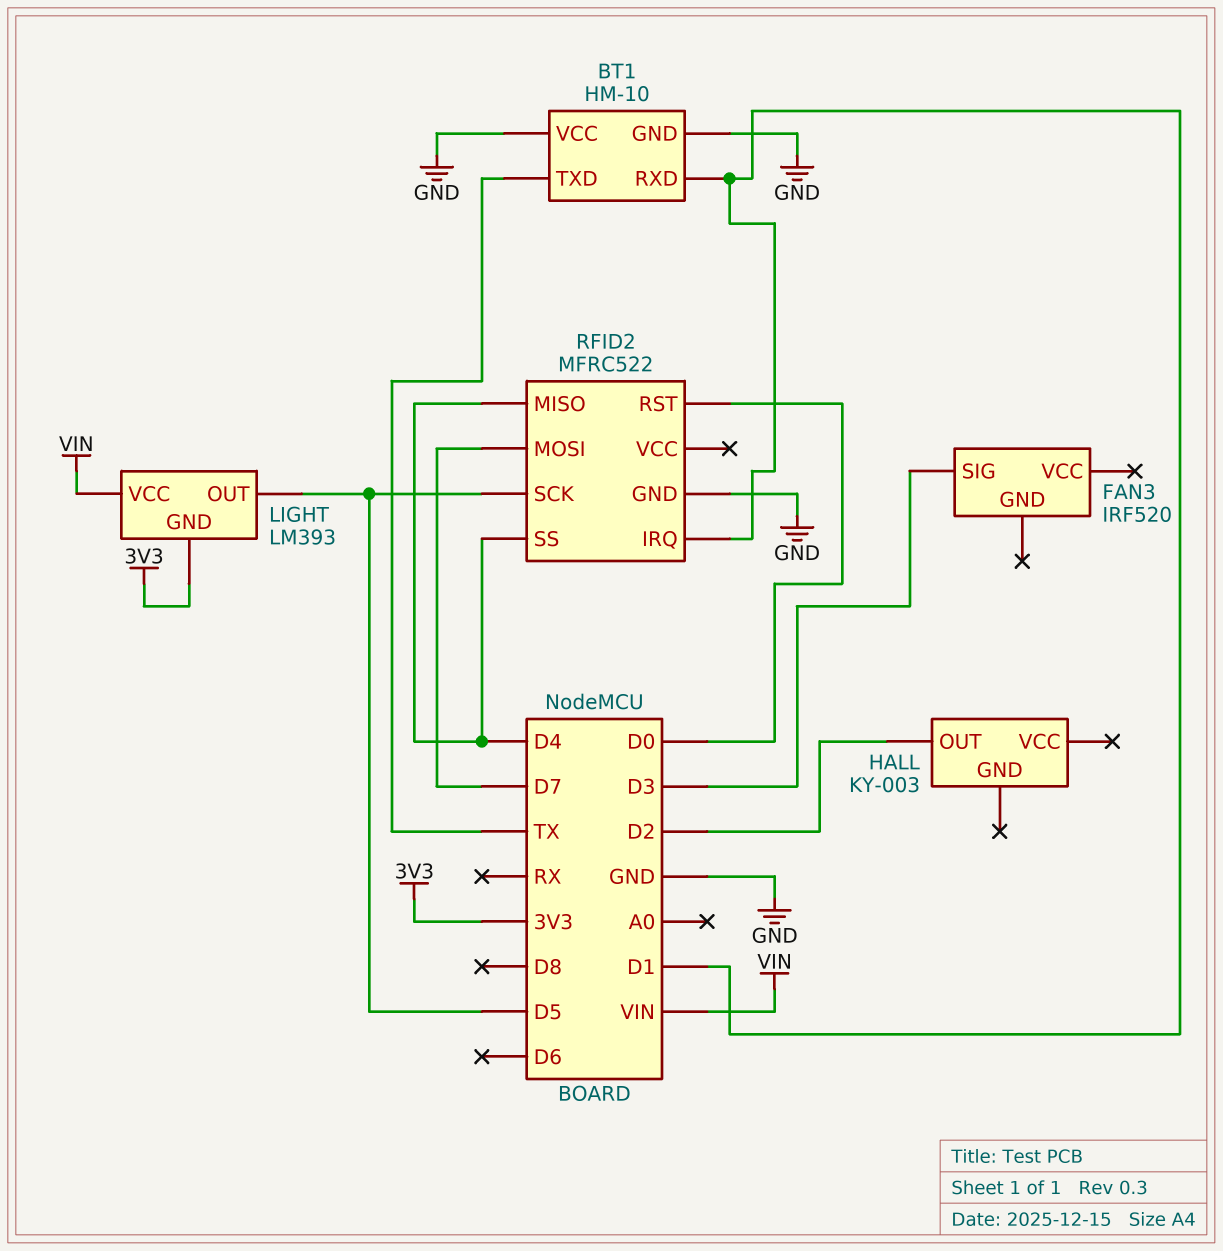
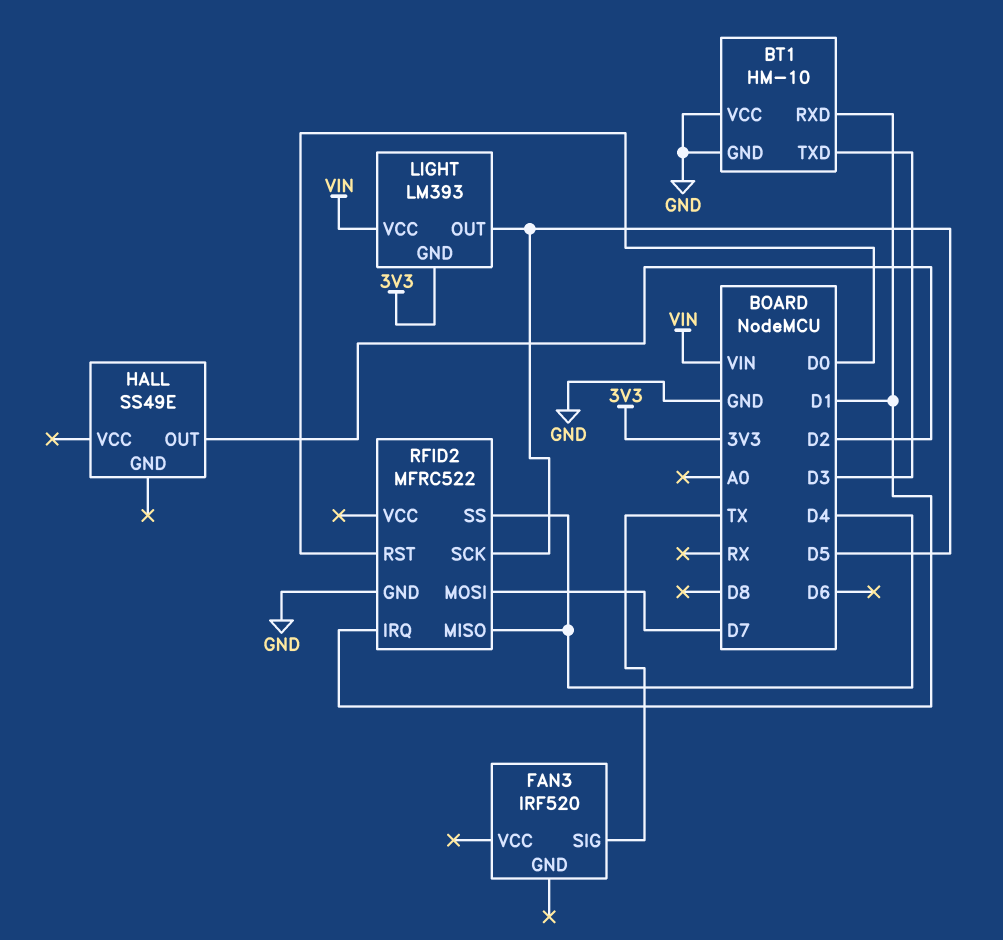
BT1 pin TXD: TX -> D3
FAN3 pin SIG: D3 -> TX
HALL: KY-003 -> SS49E

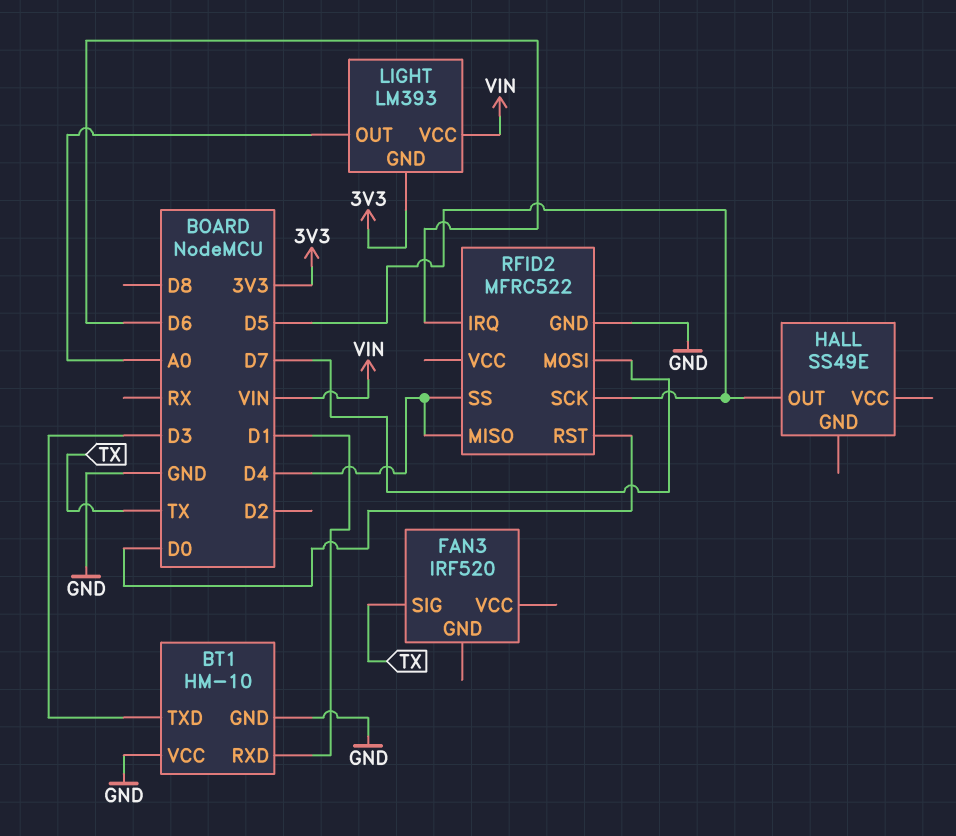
HALL pin OUT: D2 -> D5
LIGHT pin OUT: D5 -> A0
RFID2 pin IRQ: D1 -> D6

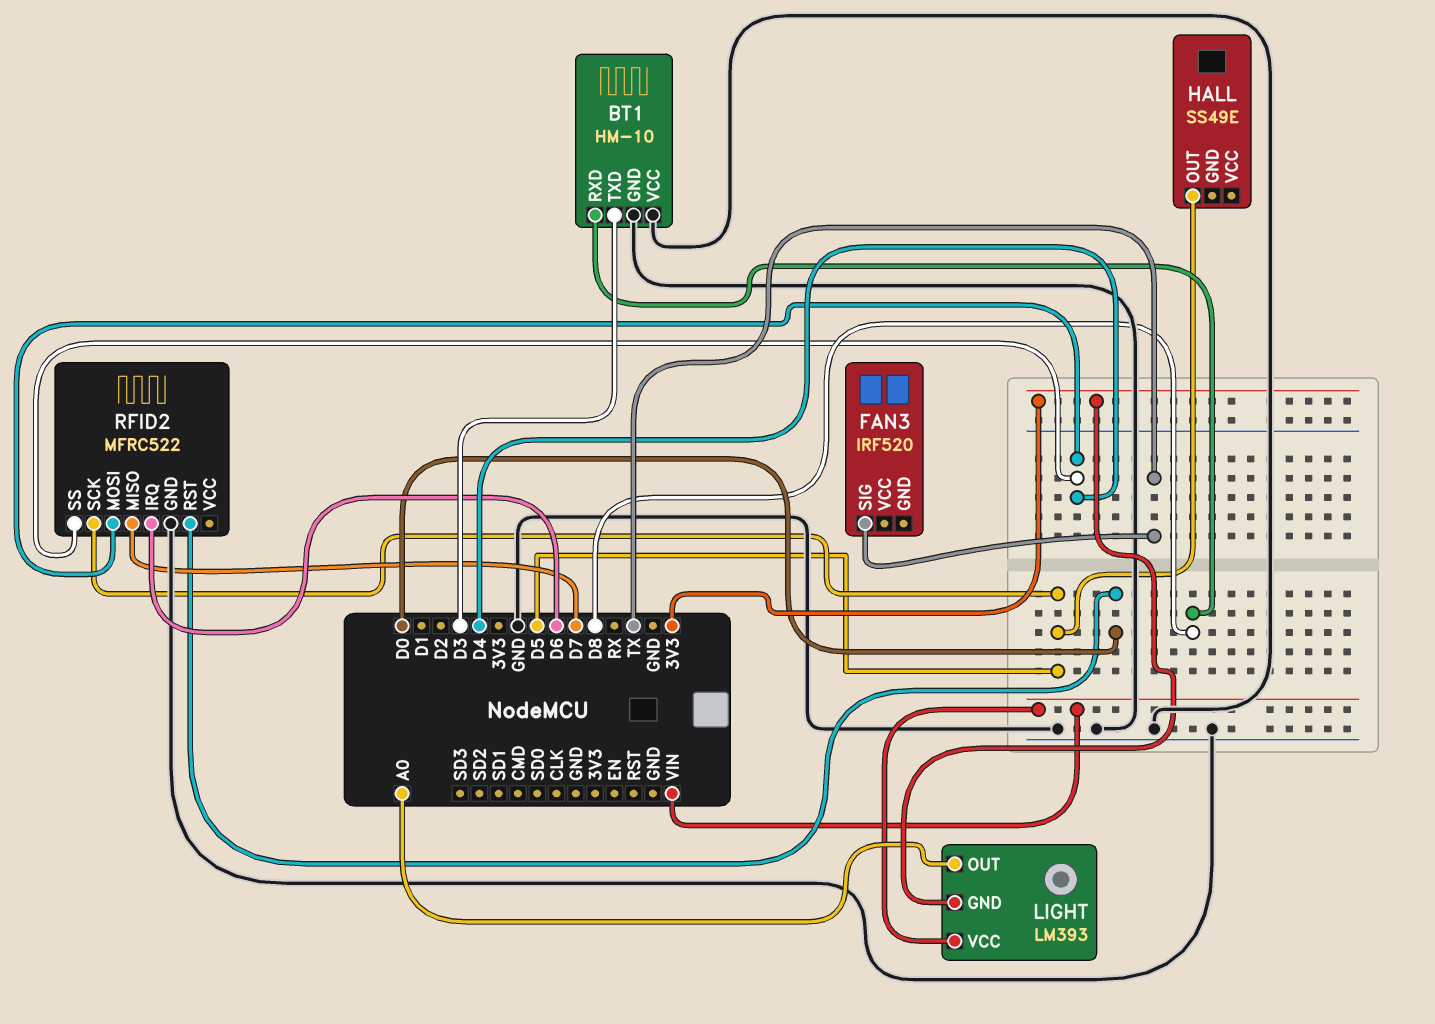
BT1 pin RXD: D1 -> D8
RFID2 pin MISO: D4 -> D7
RFID2 pin MOSI: D7 -> D4

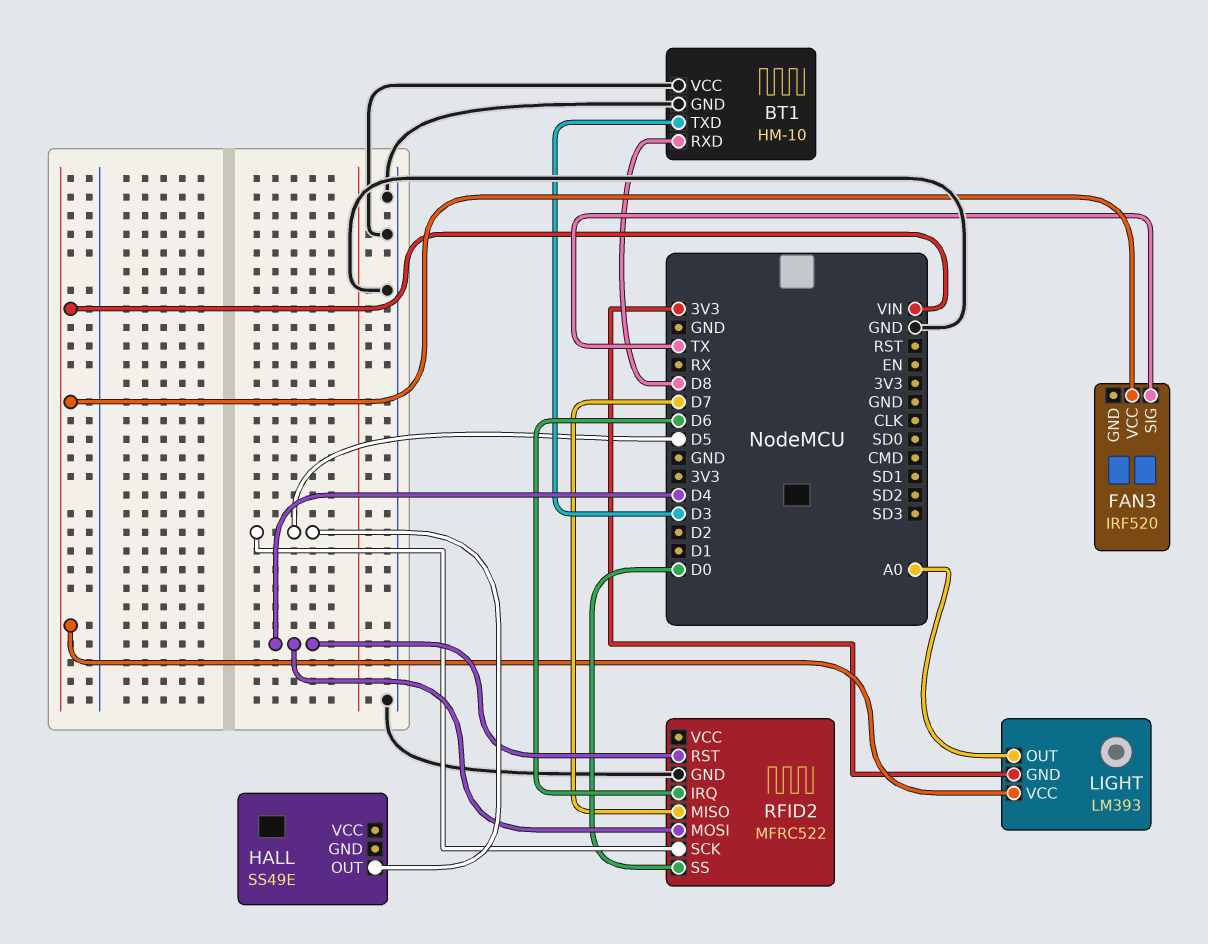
FAN3 pin VCC: none -> VIN
RFID2 pin RST: D0 -> D4
RFID2 pin SS: D4 -> D0

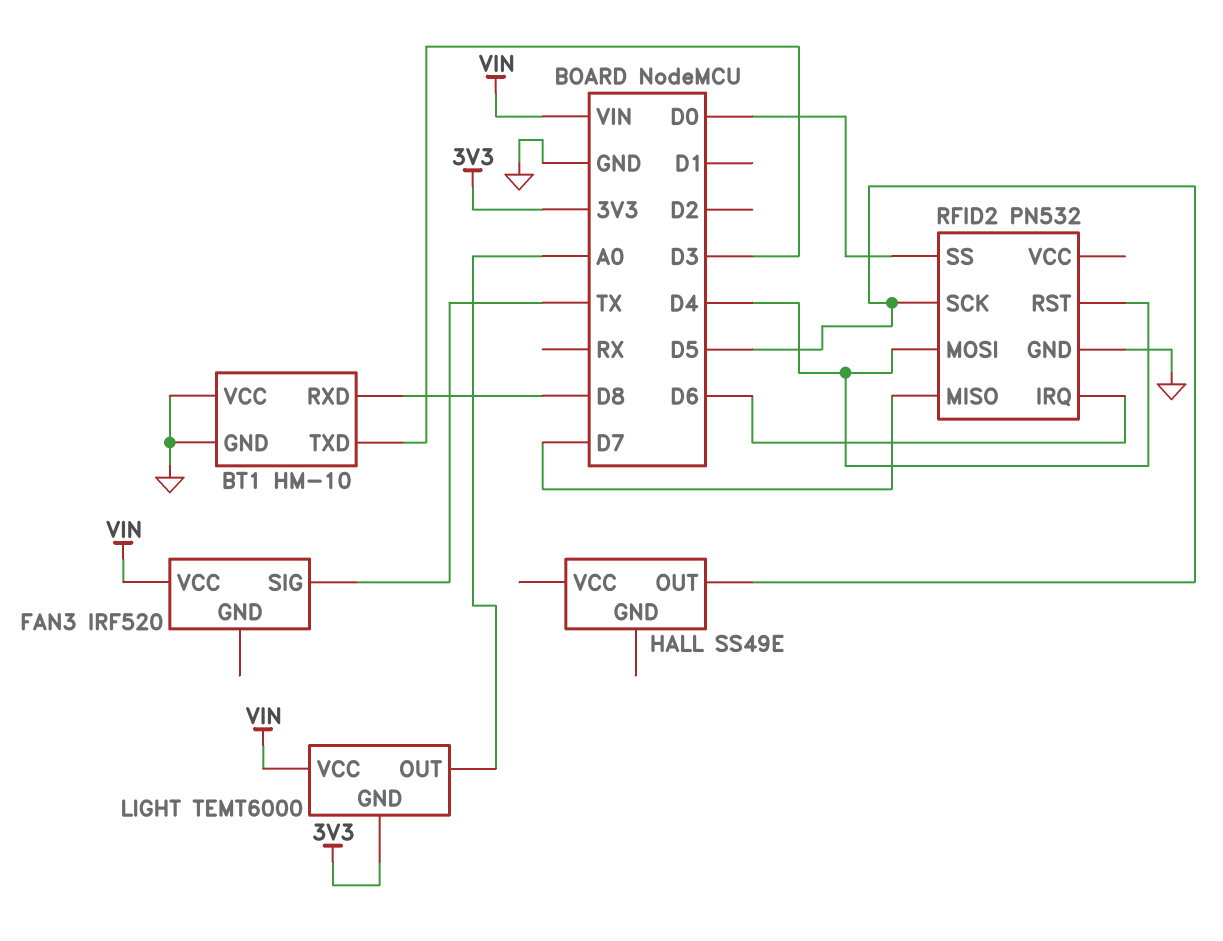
LIGHT: LM393 -> TEMT6000
RFID2: MFRC522 -> PN532

